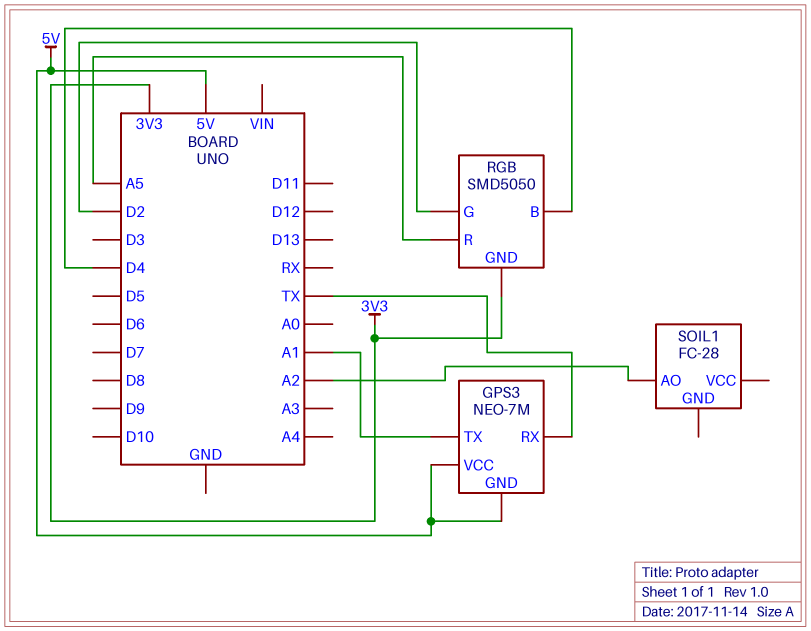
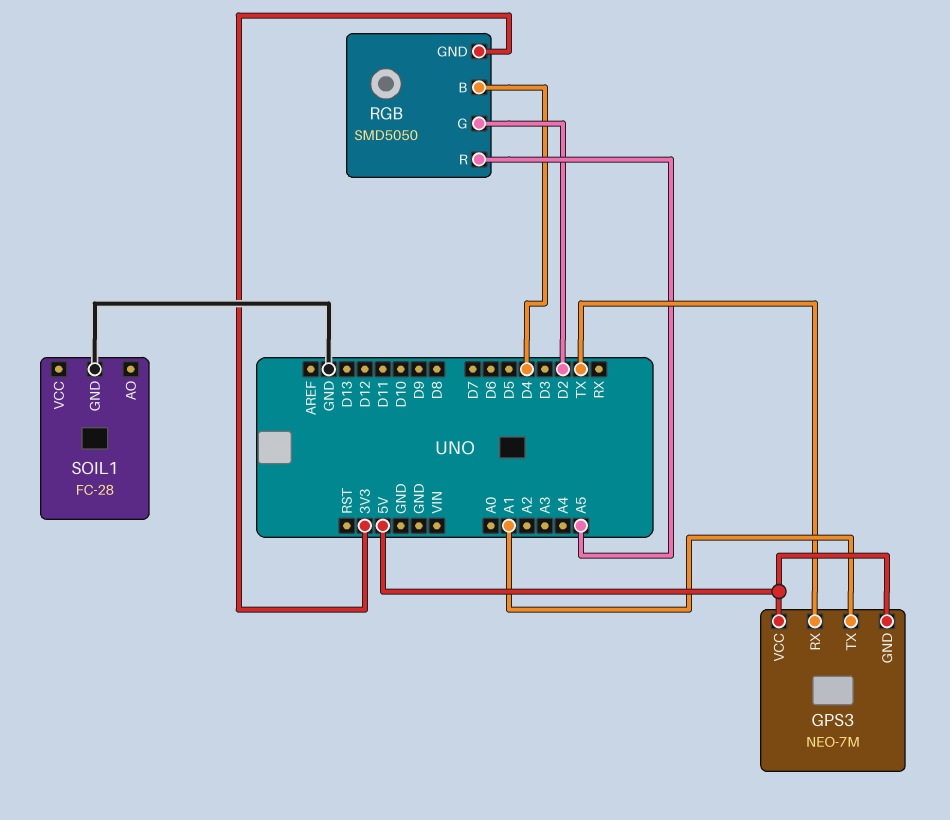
SOIL1 pin AO: A2 -> none
SOIL1 pin GND: none -> GND

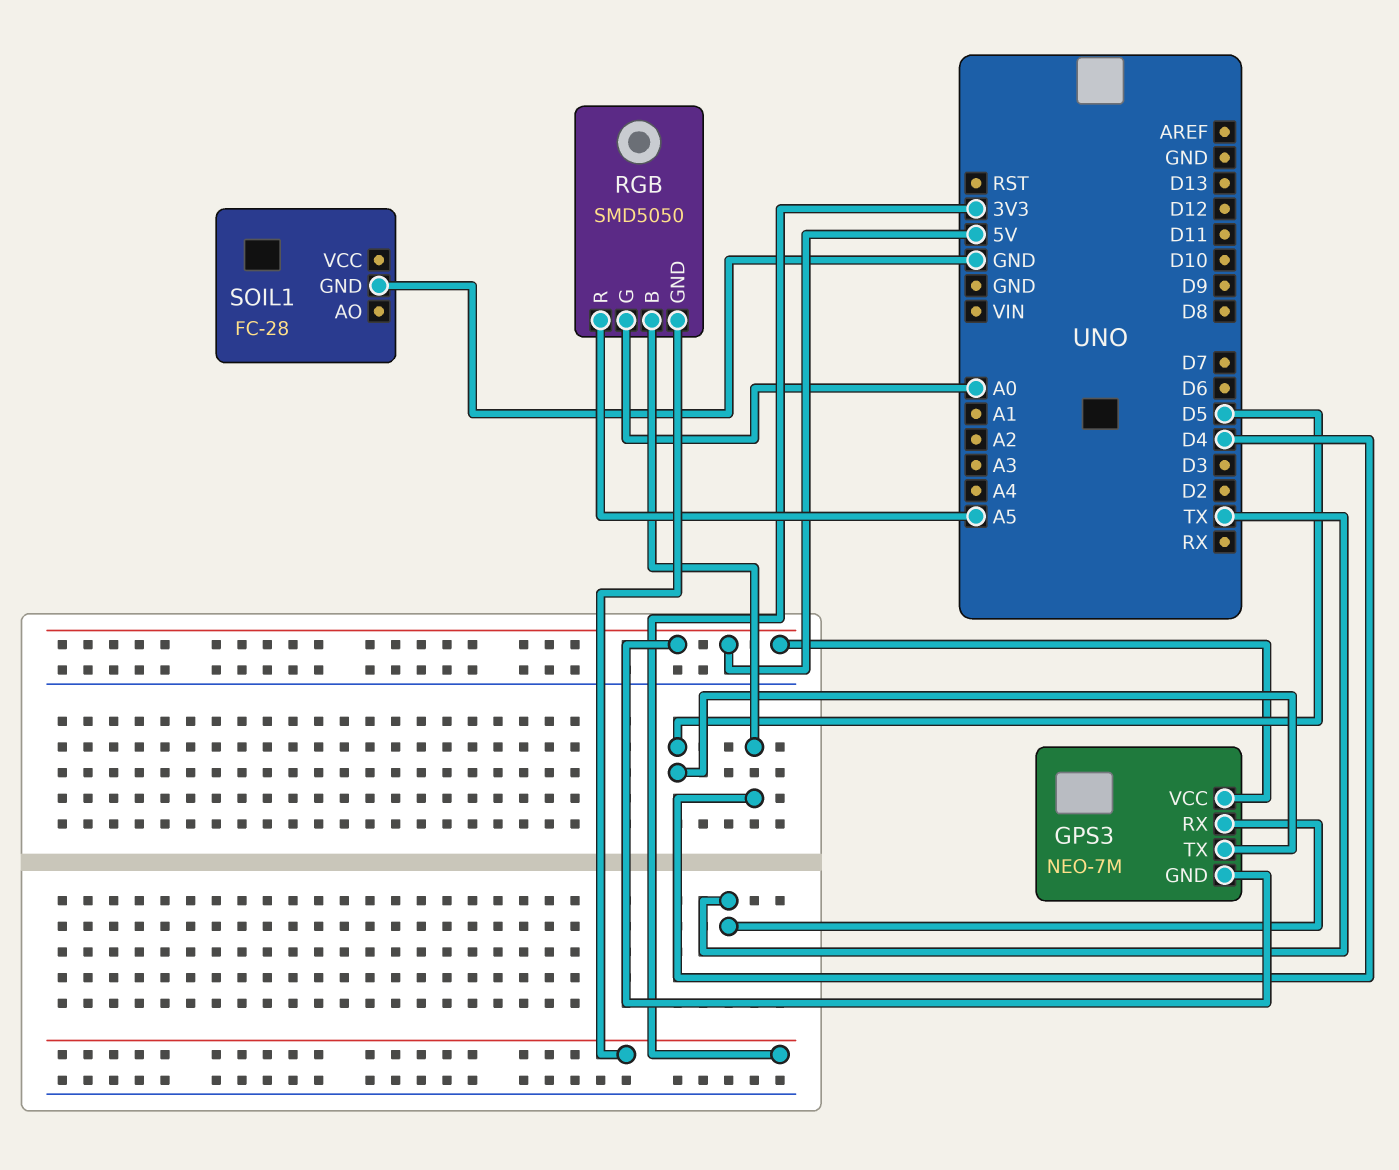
GPS3 pin TX: A1 -> D5
RGB pin G: D2 -> A0

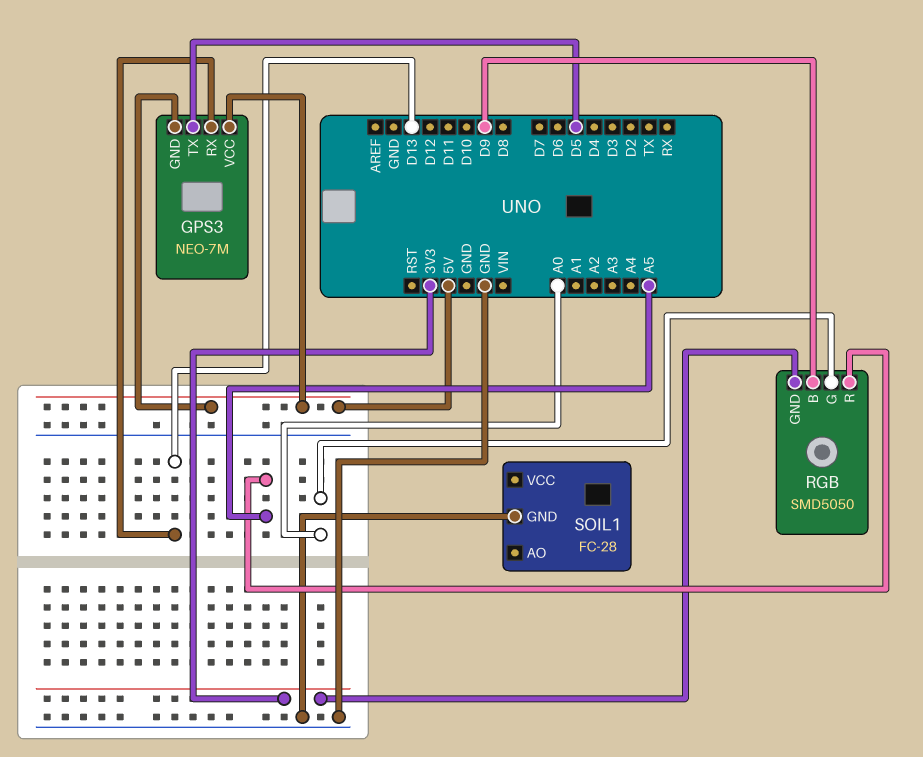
GPS3 pin RX: TX -> D13
RGB pin B: D4 -> D9

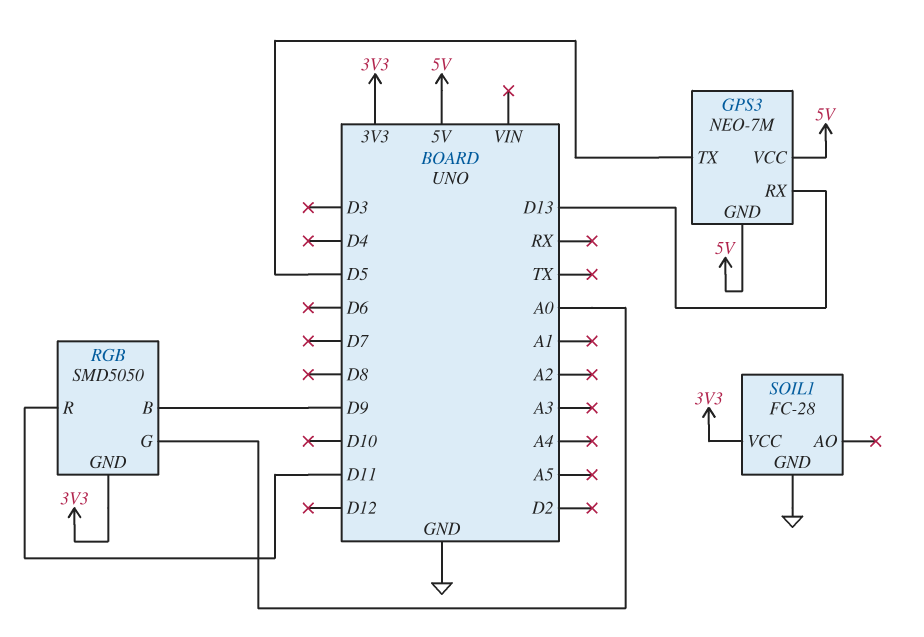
RGB pin R: A5 -> D11
SOIL1 pin VCC: none -> 3V3

